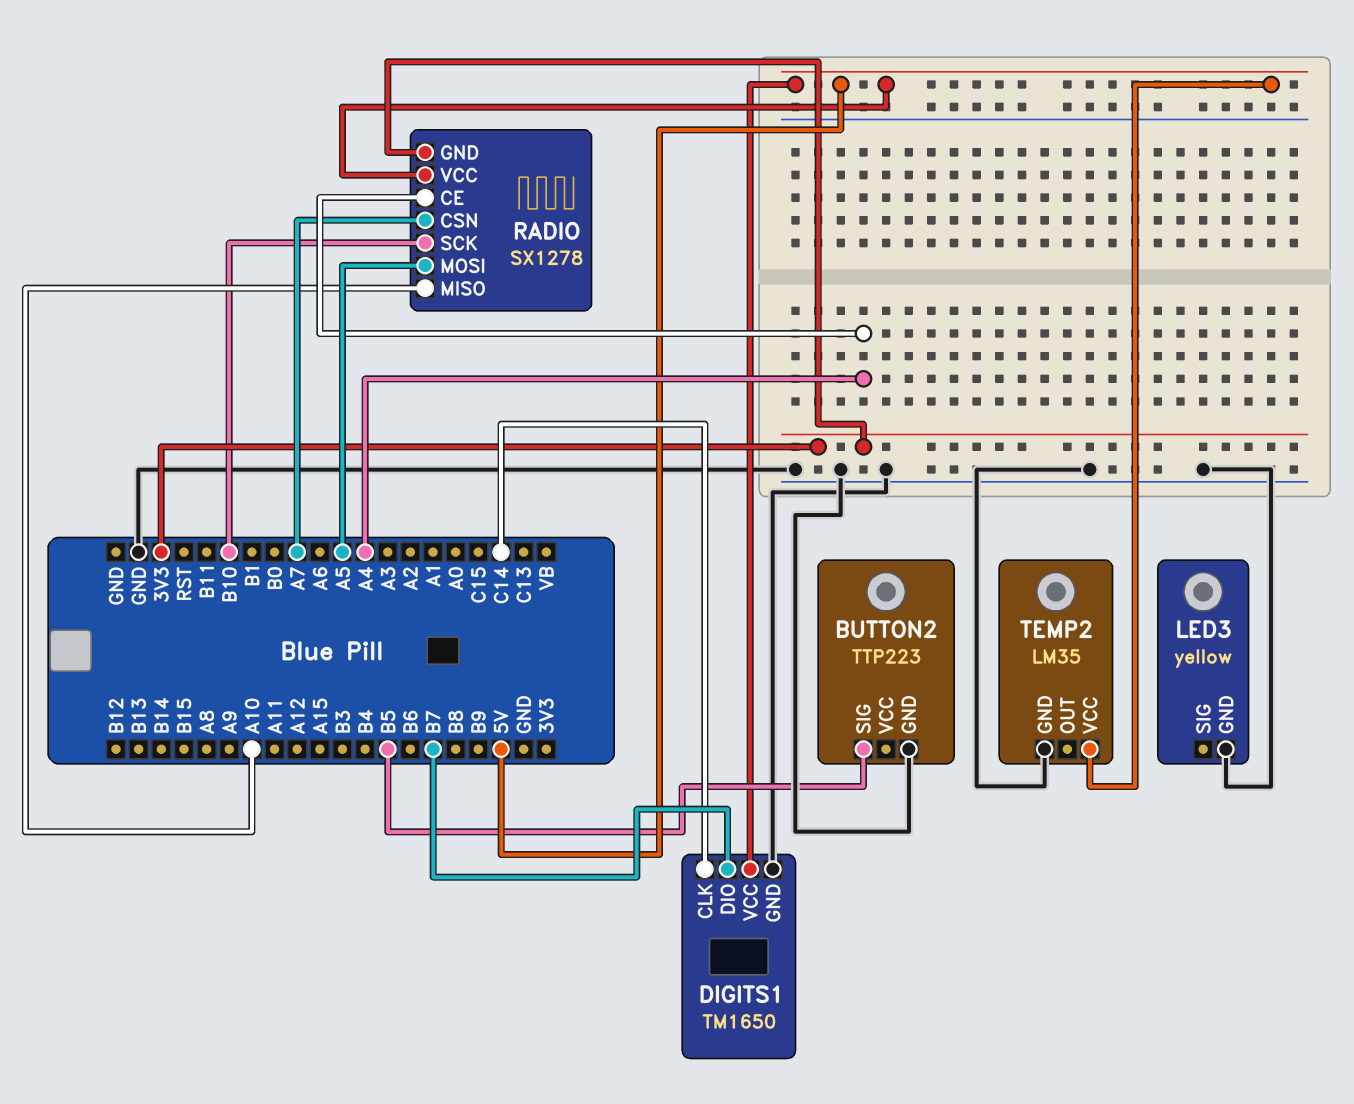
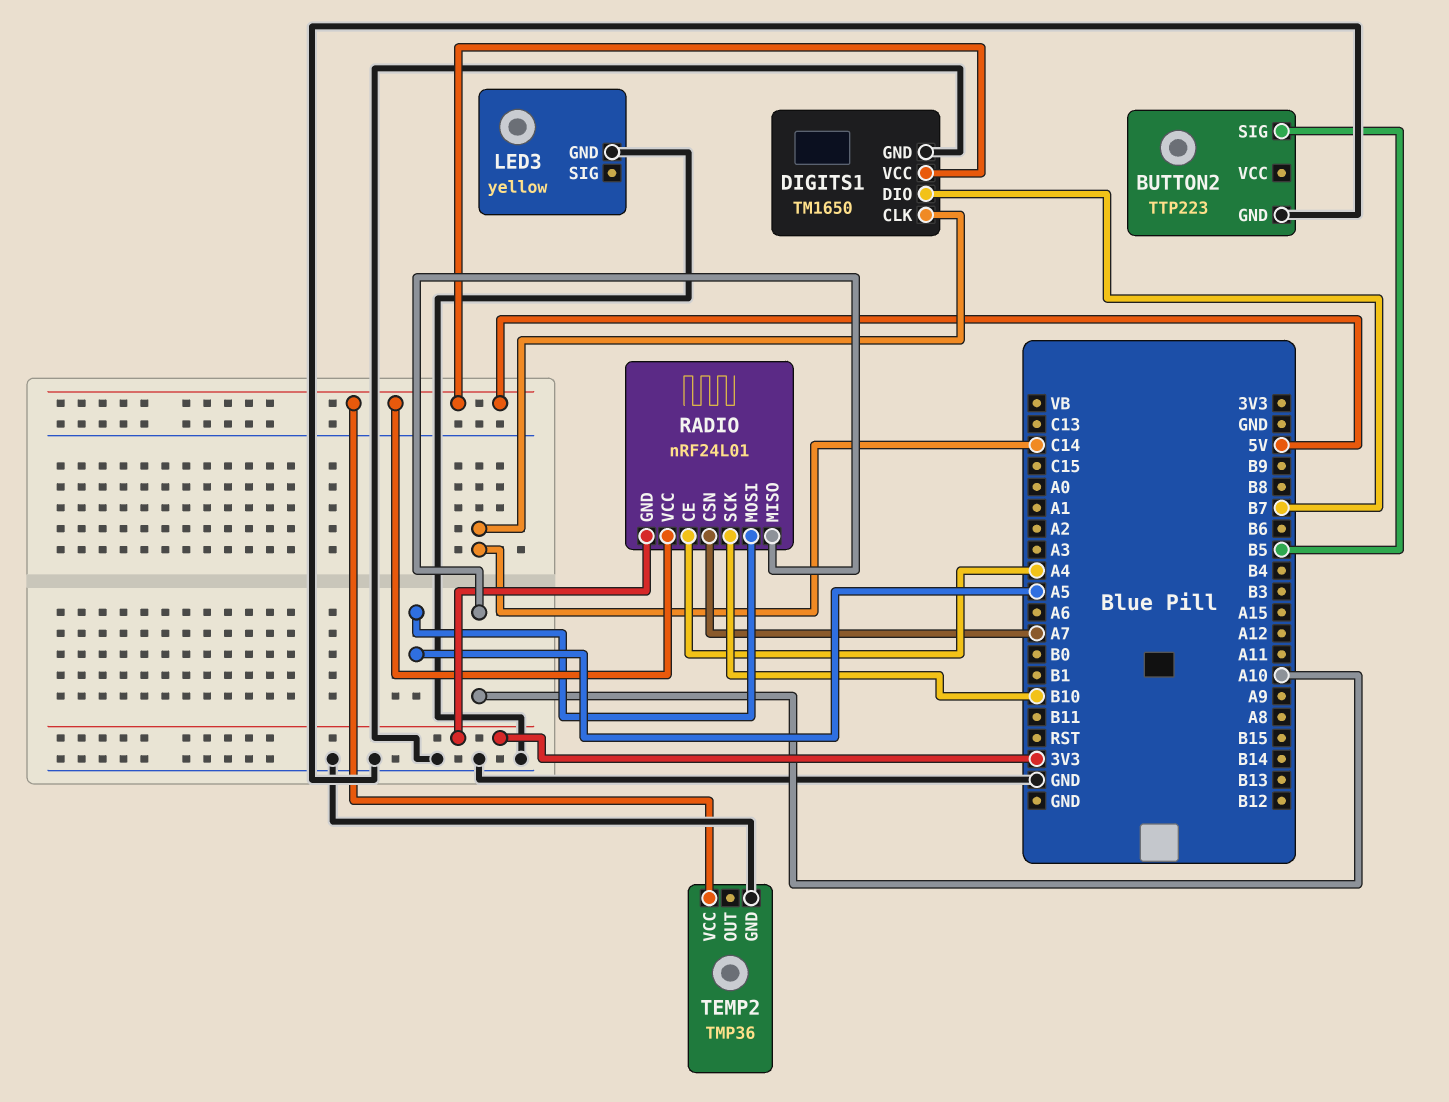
RADIO: SX1278 -> nRF24L01
TEMP2: LM35 -> TMP36

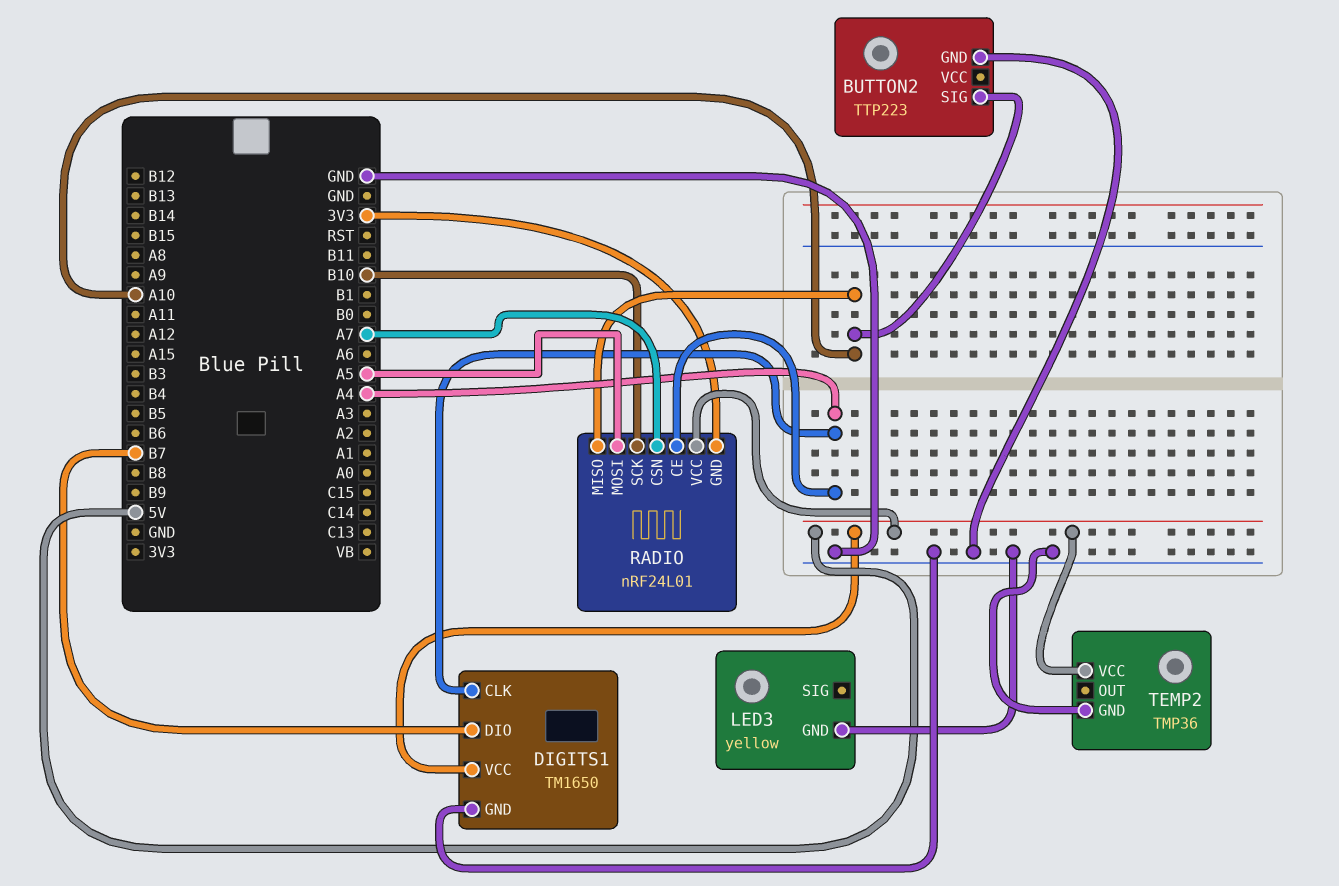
BUTTON2 pin SIG: B5 -> A10
DIGITS1 pin CLK: C14 -> A4

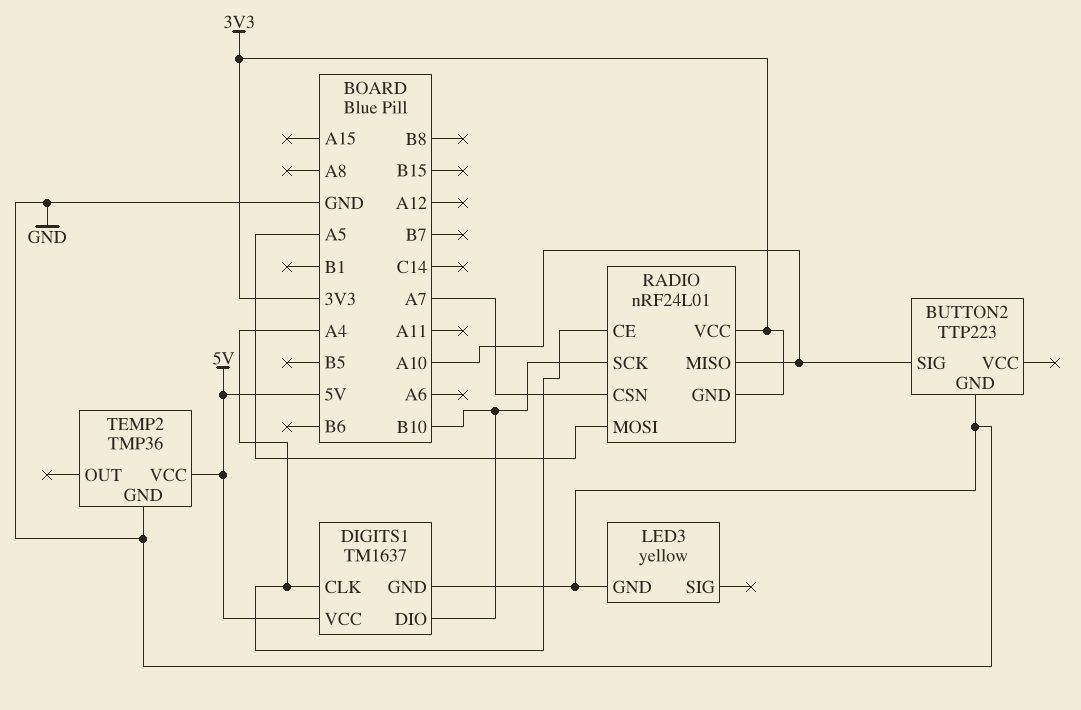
DIGITS1: TM1650 -> TM1637
DIGITS1 pin DIO: B7 -> B10
RADIO pin VCC: 5V -> 3V3

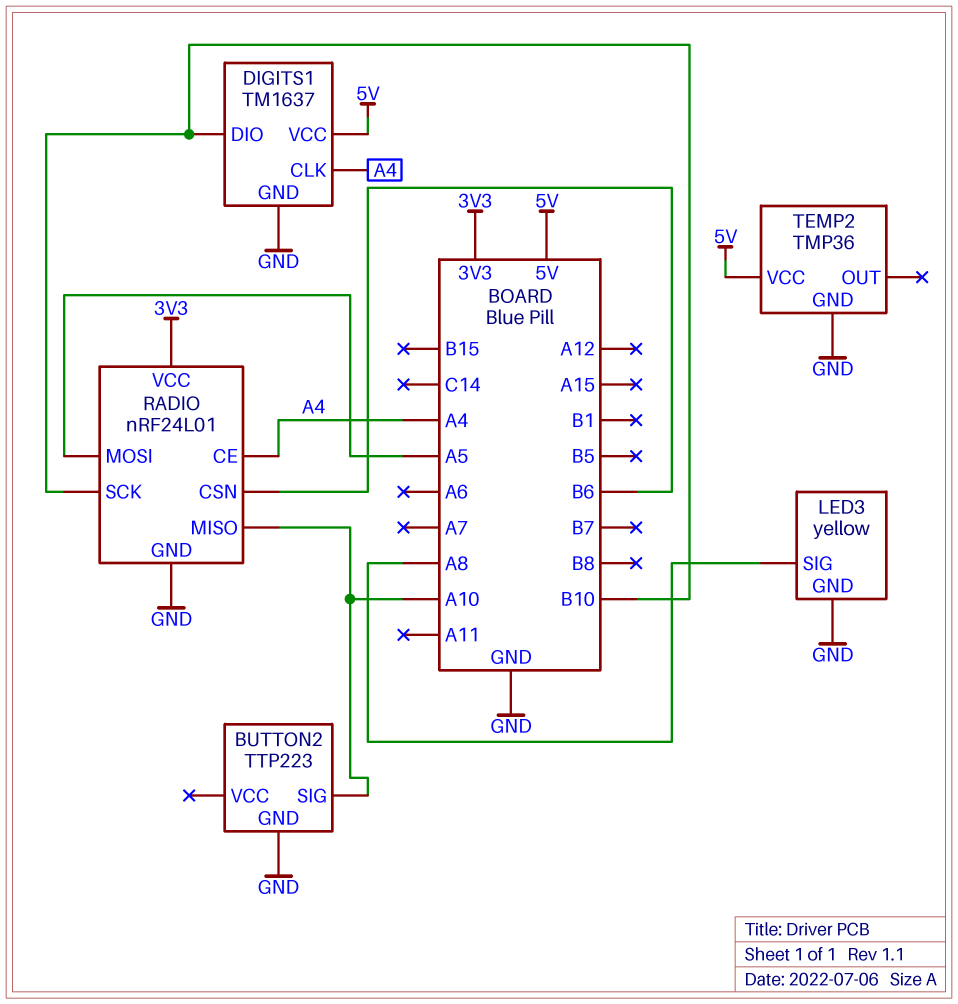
LED3 pin SIG: none -> A8
RADIO pin CSN: A7 -> B6
RADIO pin GND: 3V3 -> GND

